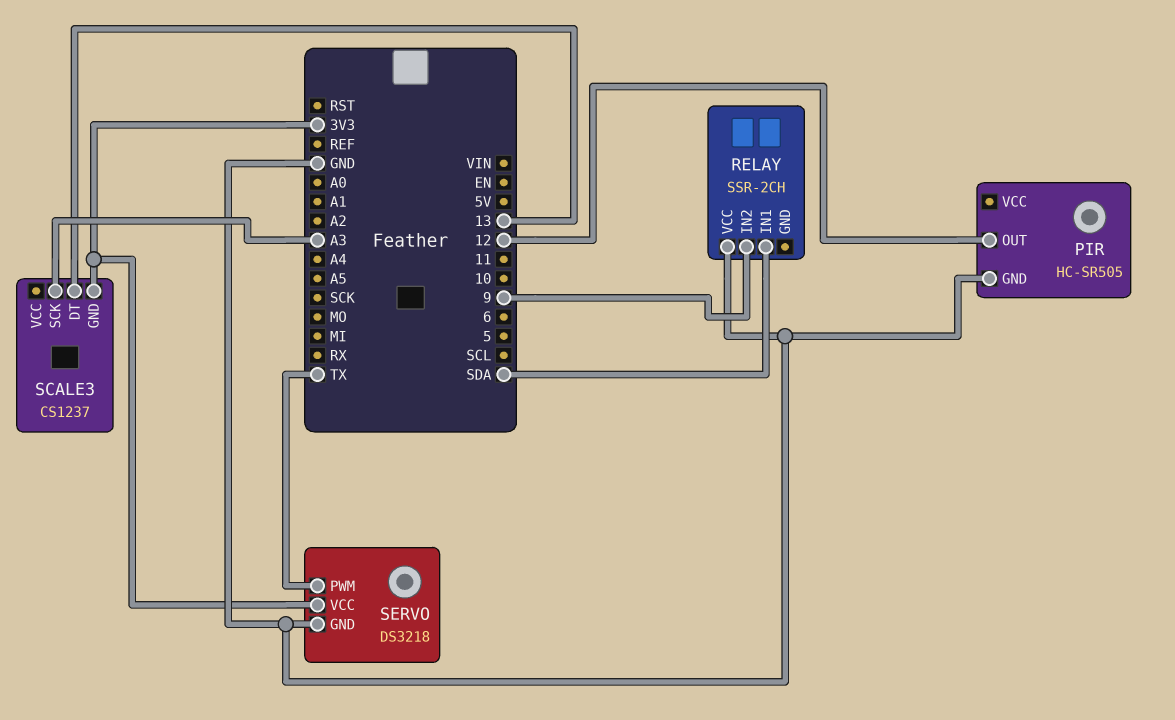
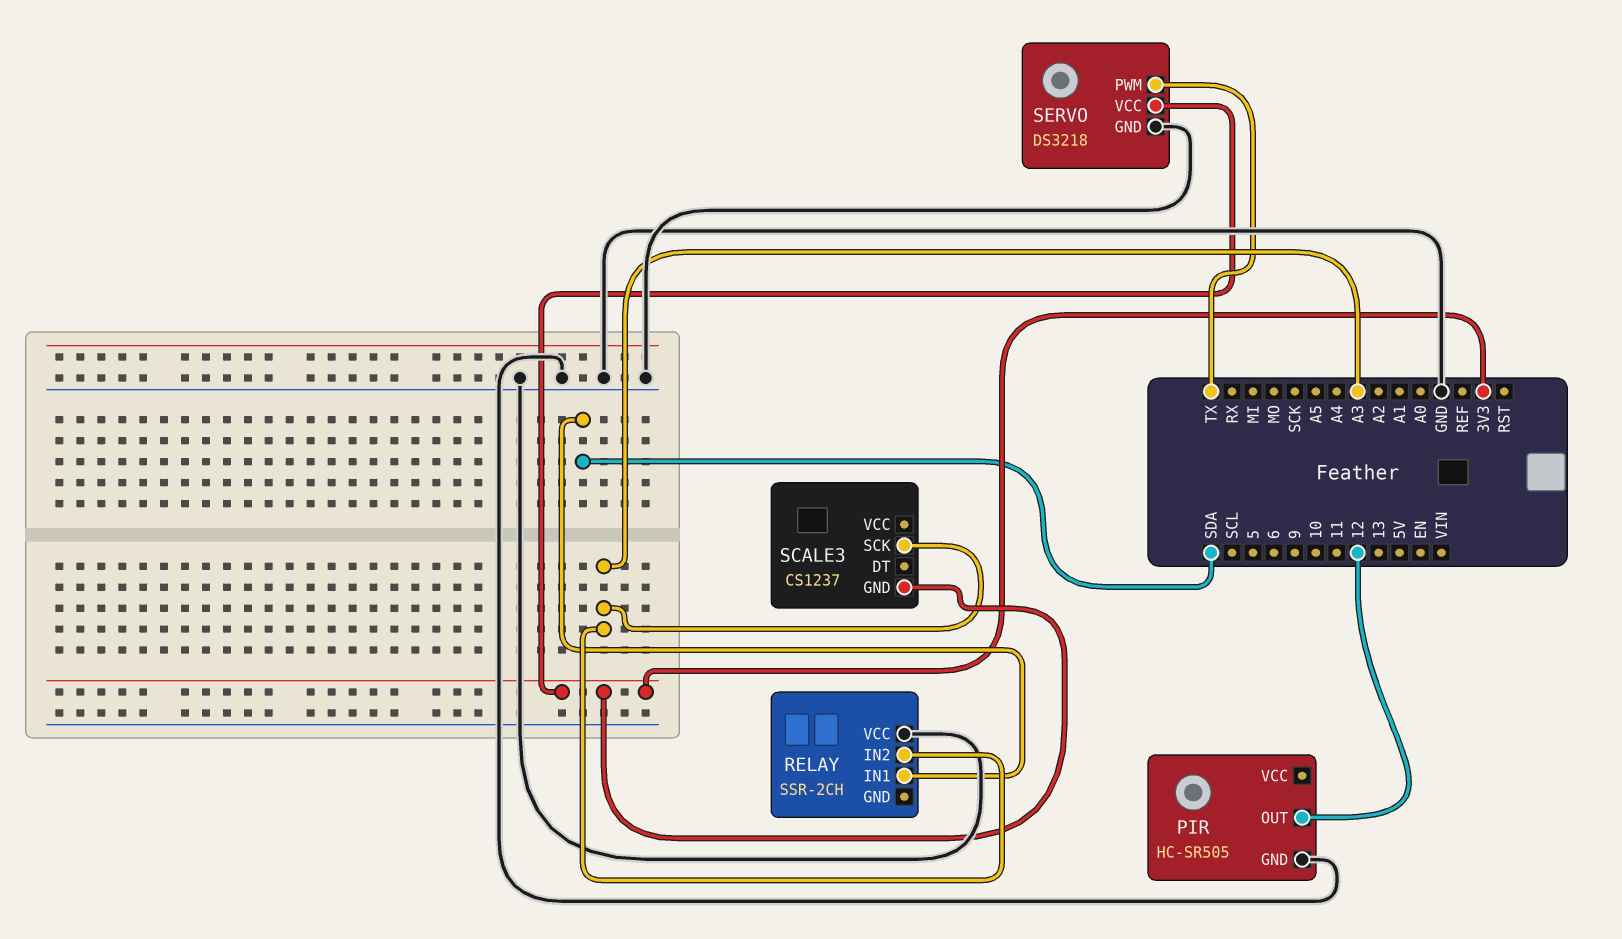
RELAY pin IN2: 9 -> A3
SCALE3 pin DT: 13 -> none

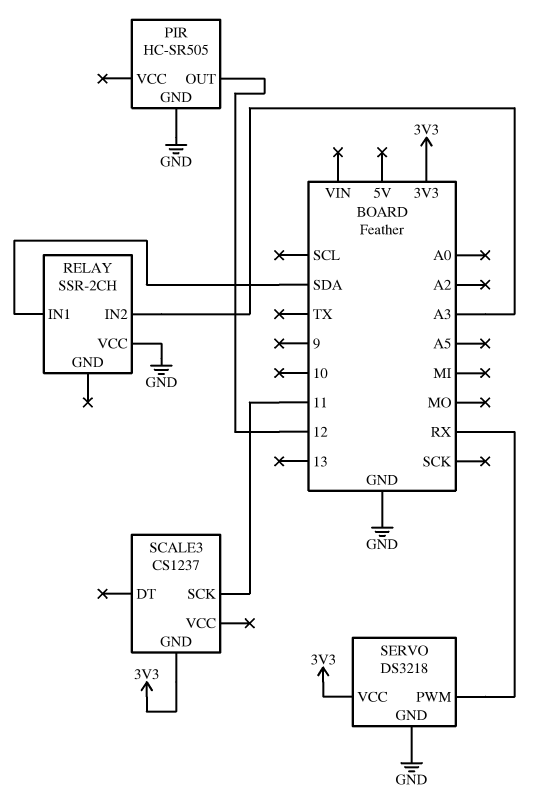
SCALE3 pin SCK: A3 -> 11
SERVO pin PWM: TX -> RX

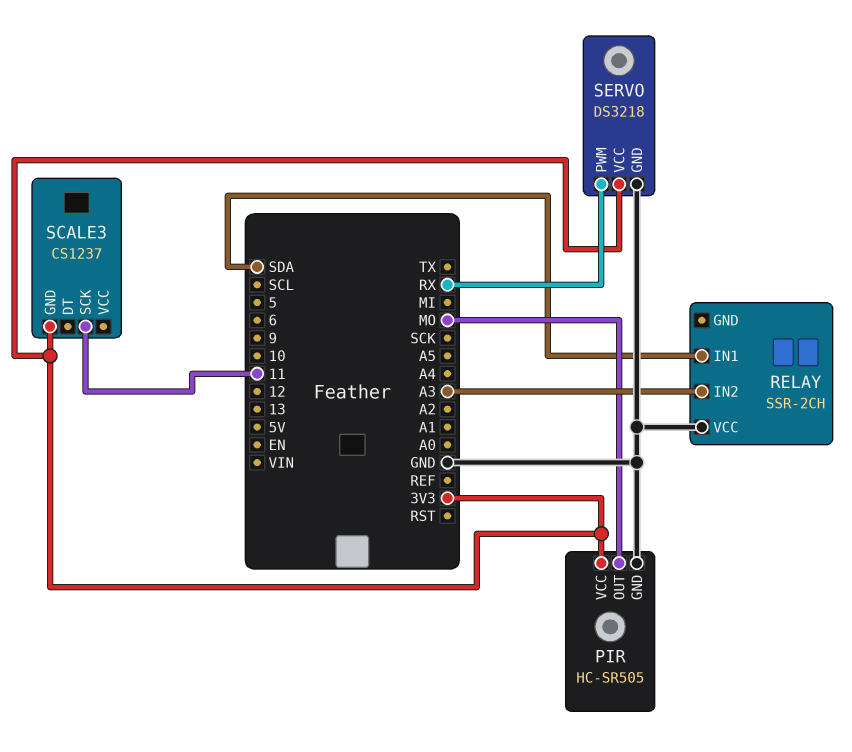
PIR pin OUT: 12 -> MO
PIR pin VCC: none -> 3V3

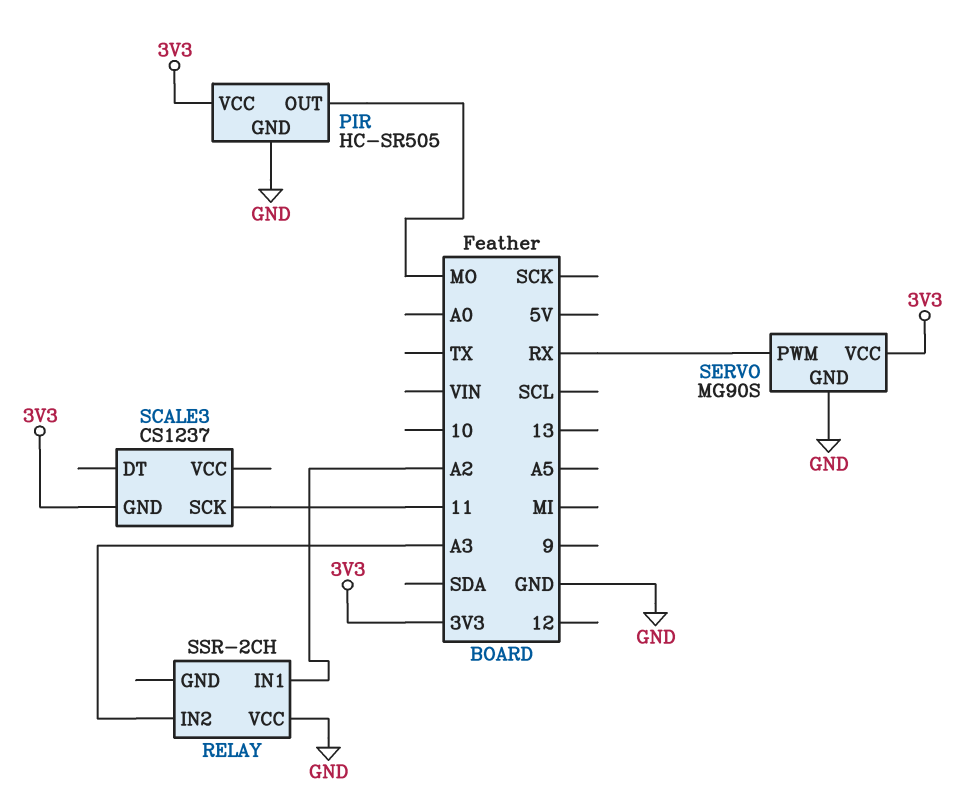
RELAY pin IN1: SDA -> A2
SERVO: DS3218 -> MG90S

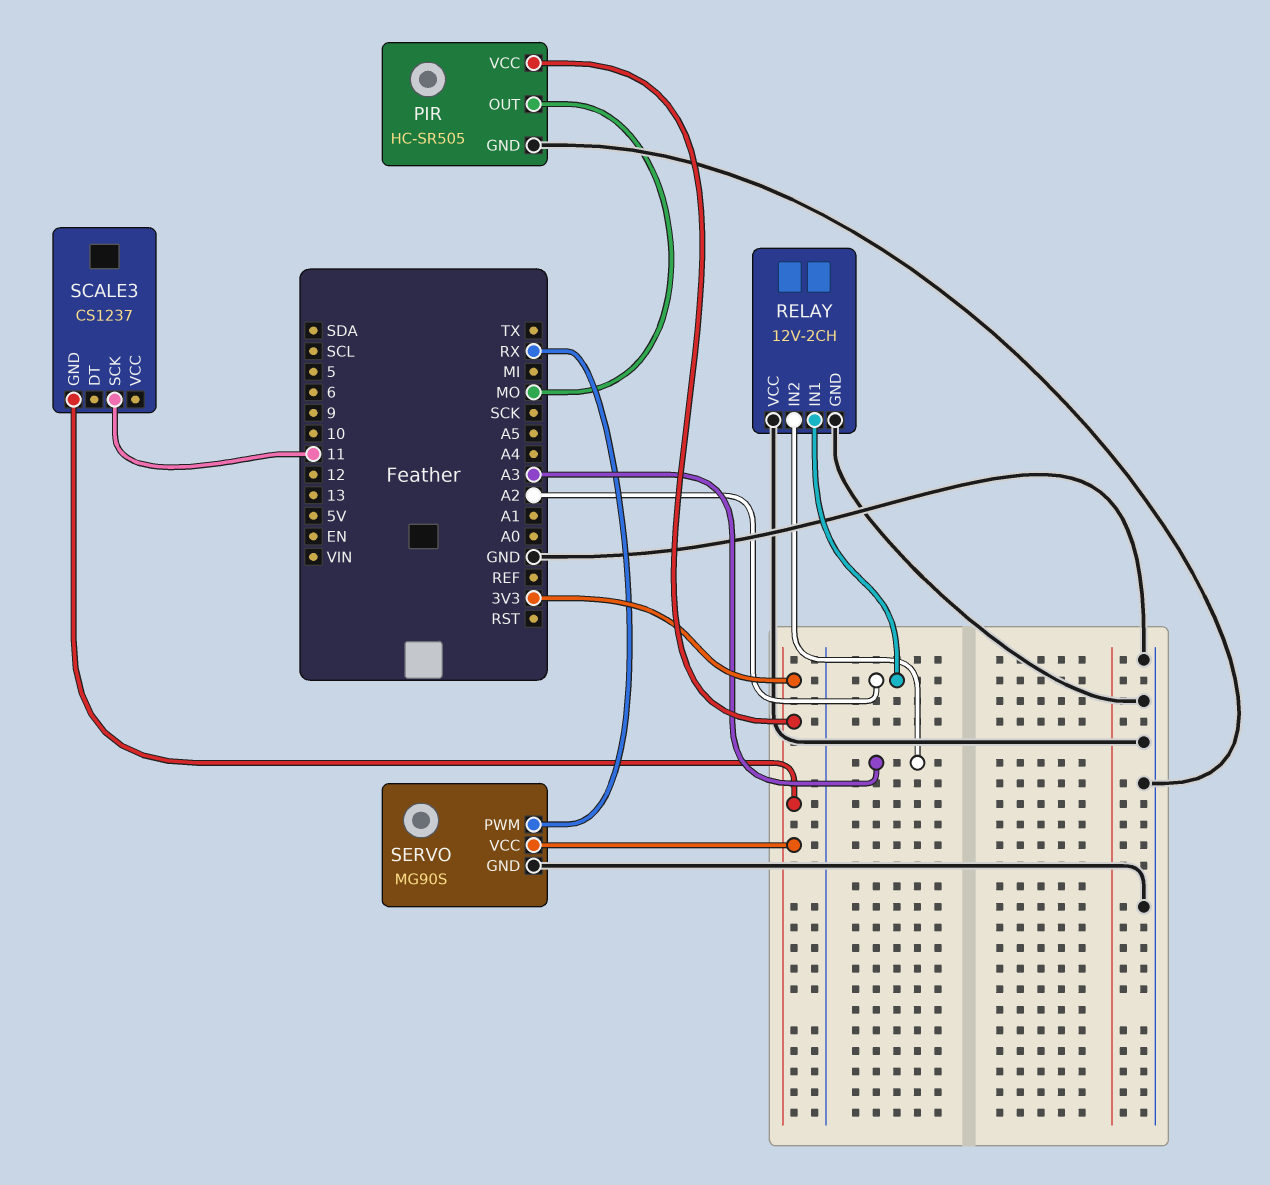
RELAY: SSR-2CH -> 12V-2CH
RELAY pin GND: none -> GND

